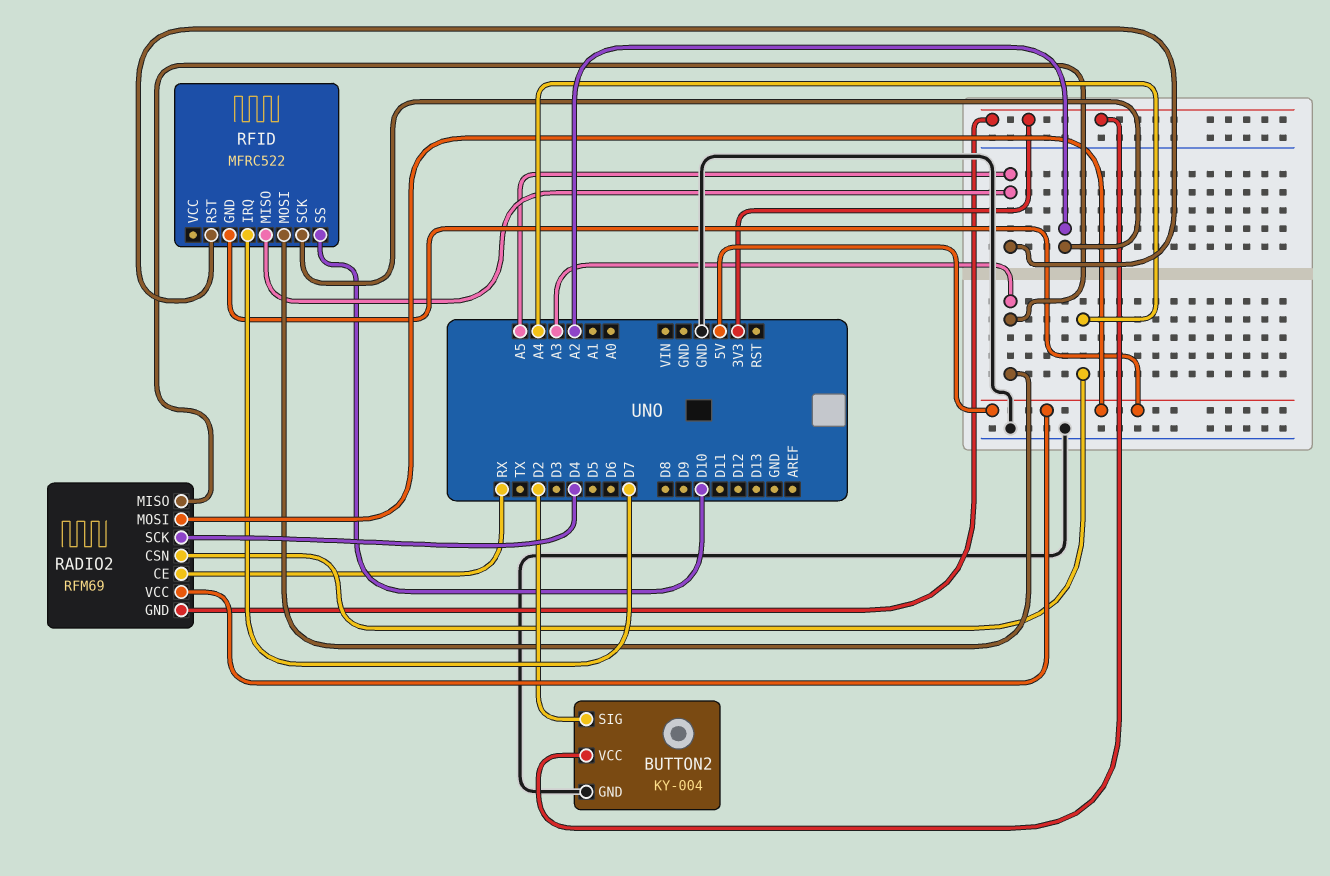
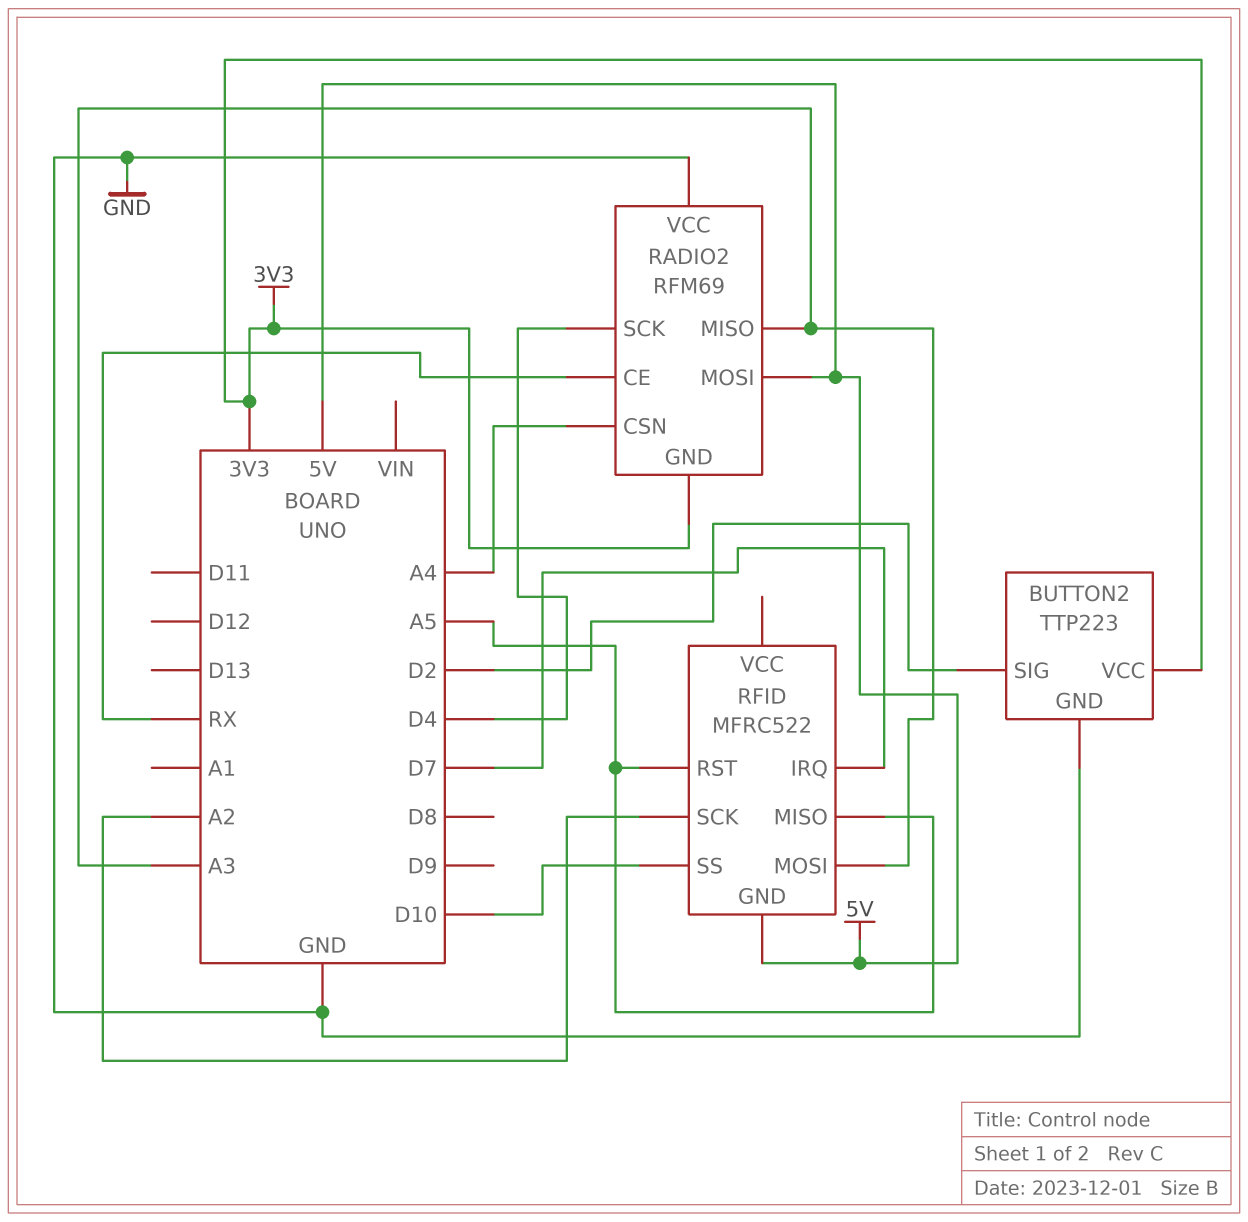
BUTTON2: KY-004 -> TTP223
RADIO2 pin VCC: 5V -> GND

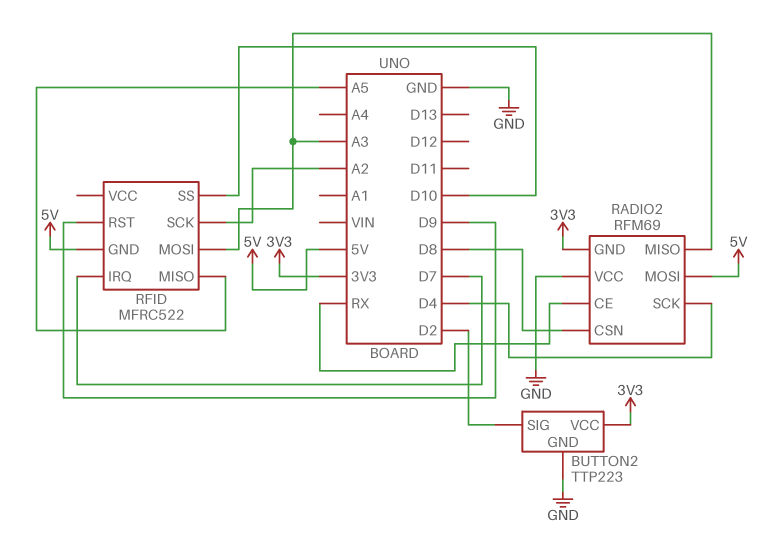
RADIO2 pin CSN: A4 -> D8
RFID pin RST: A5 -> D9

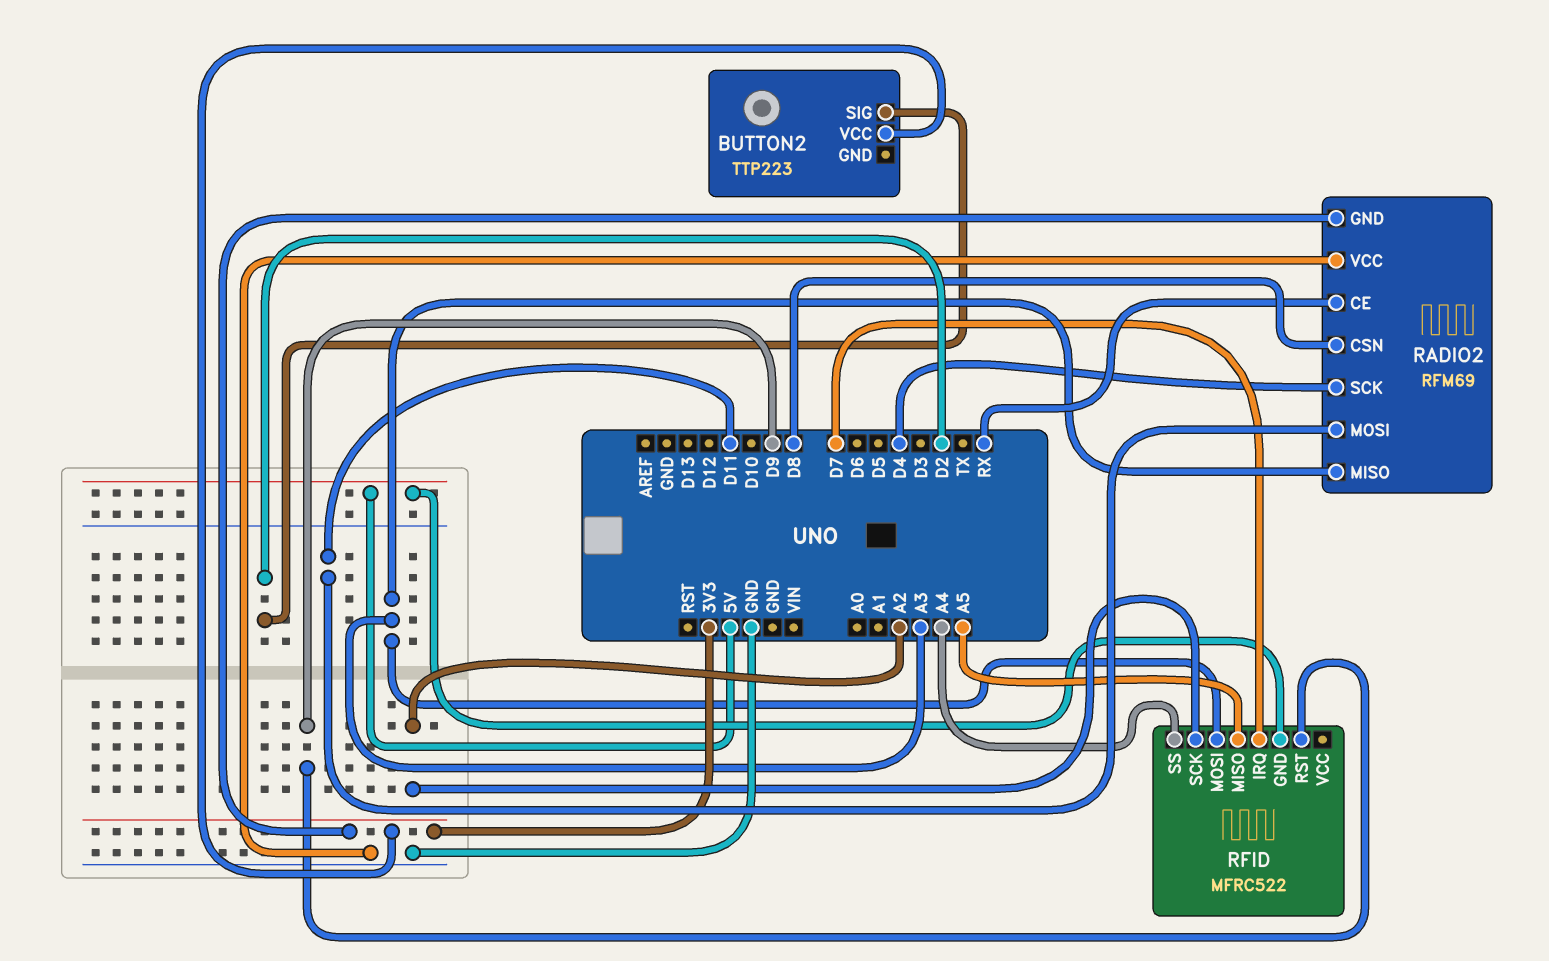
BUTTON2 pin GND: GND -> none
RADIO2 pin MOSI: 5V -> D11
RFID pin SS: D10 -> A4

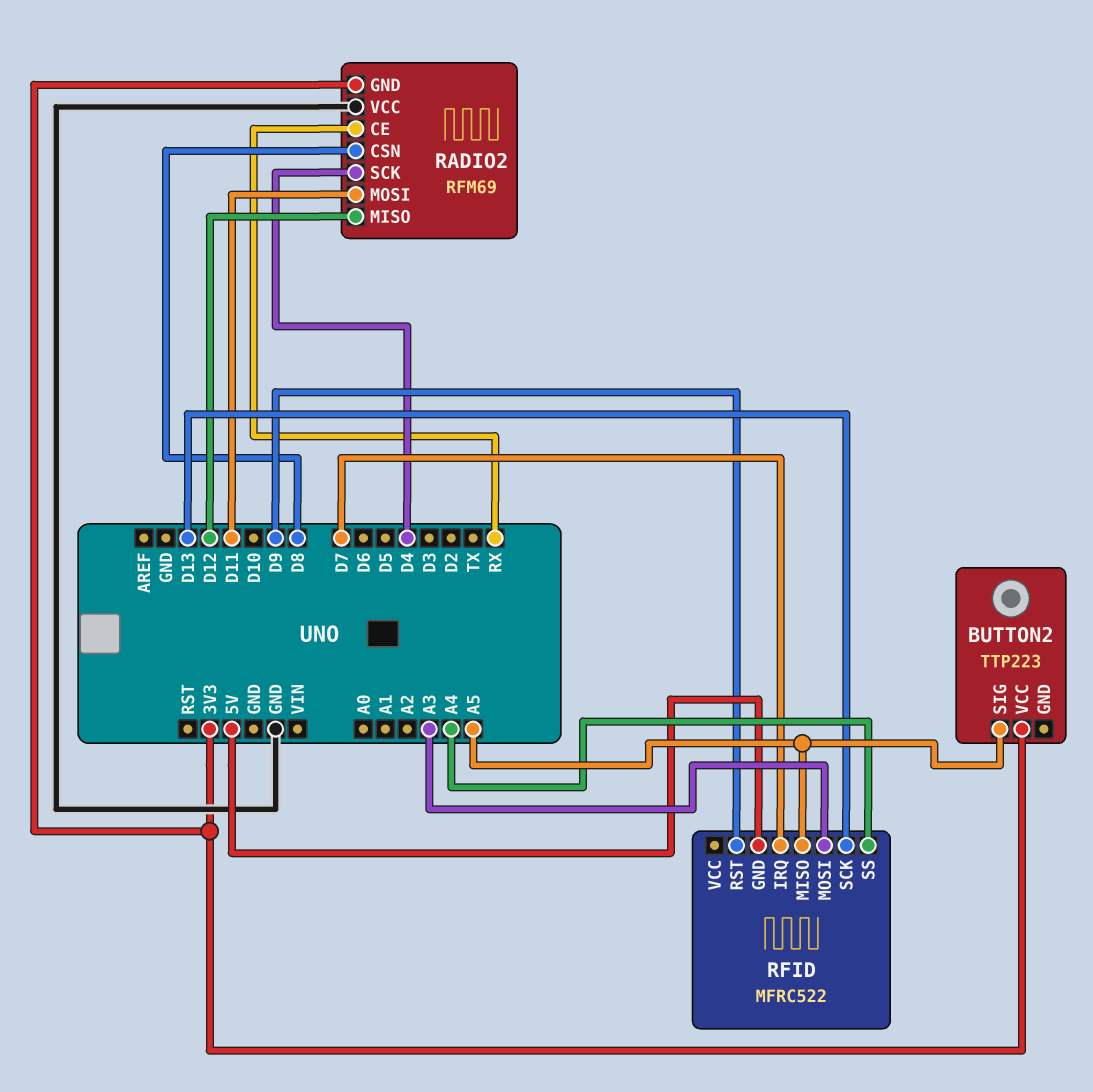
BUTTON2 pin SIG: D2 -> A5
RADIO2 pin MISO: A3 -> D12
RFID pin SCK: A2 -> D13

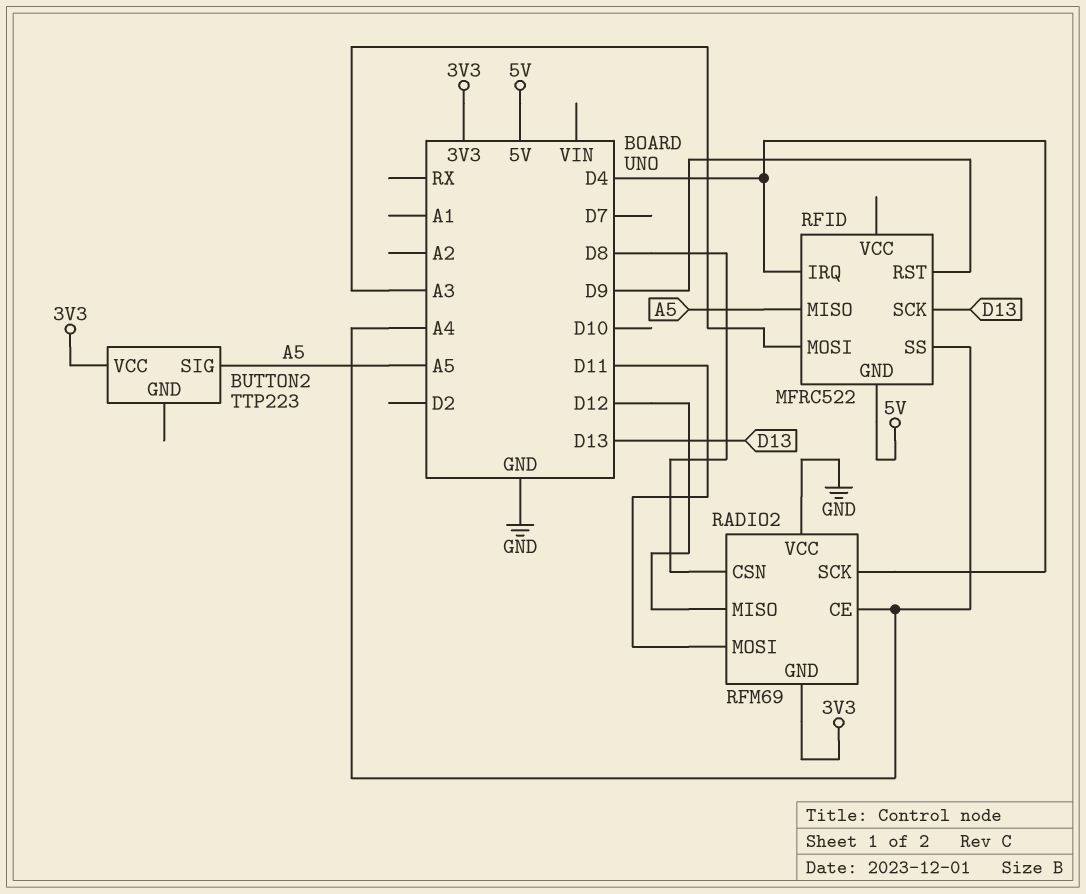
RADIO2 pin CE: RX -> A4
RFID pin IRQ: D7 -> D4

